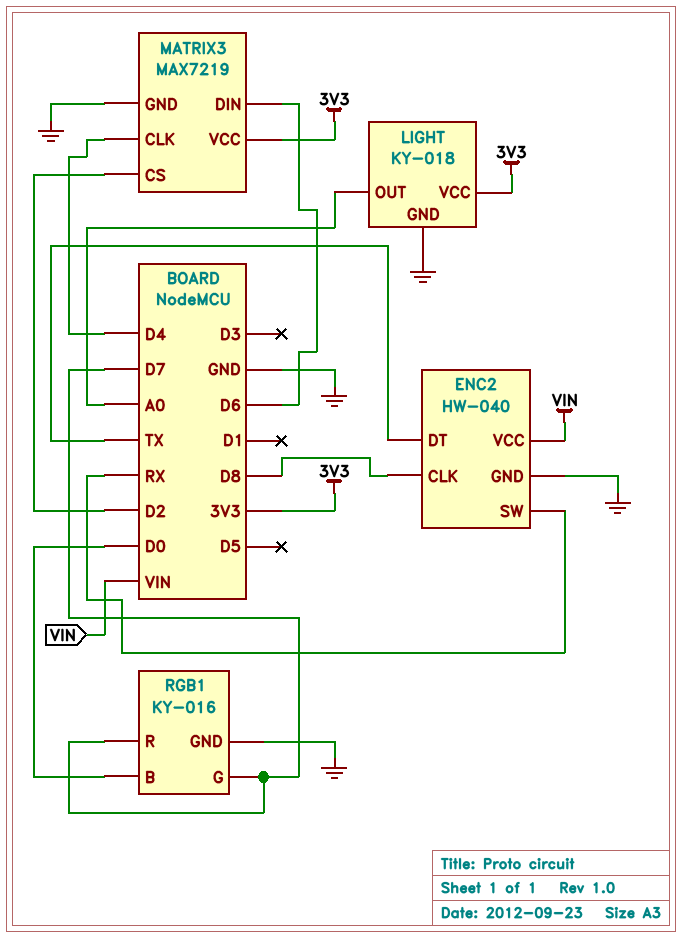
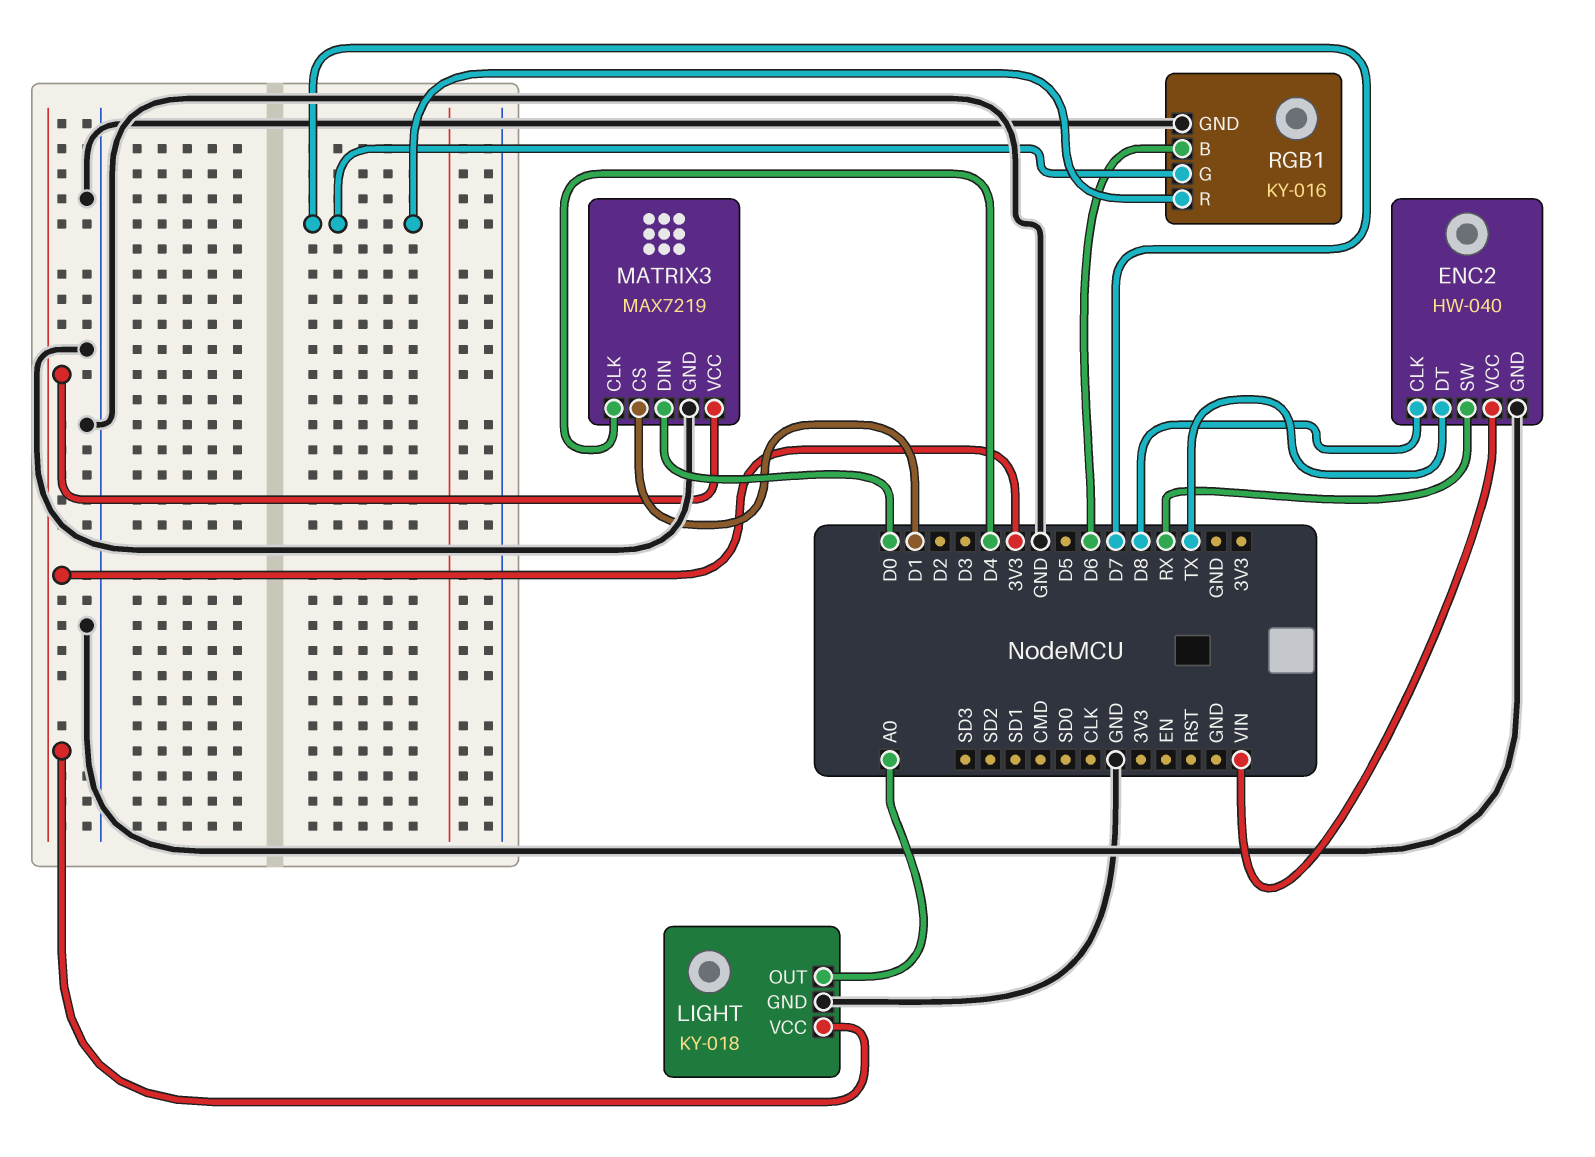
MATRIX3 pin CS: D2 -> D1
MATRIX3 pin DIN: D6 -> D0
RGB1 pin B: D0 -> D6

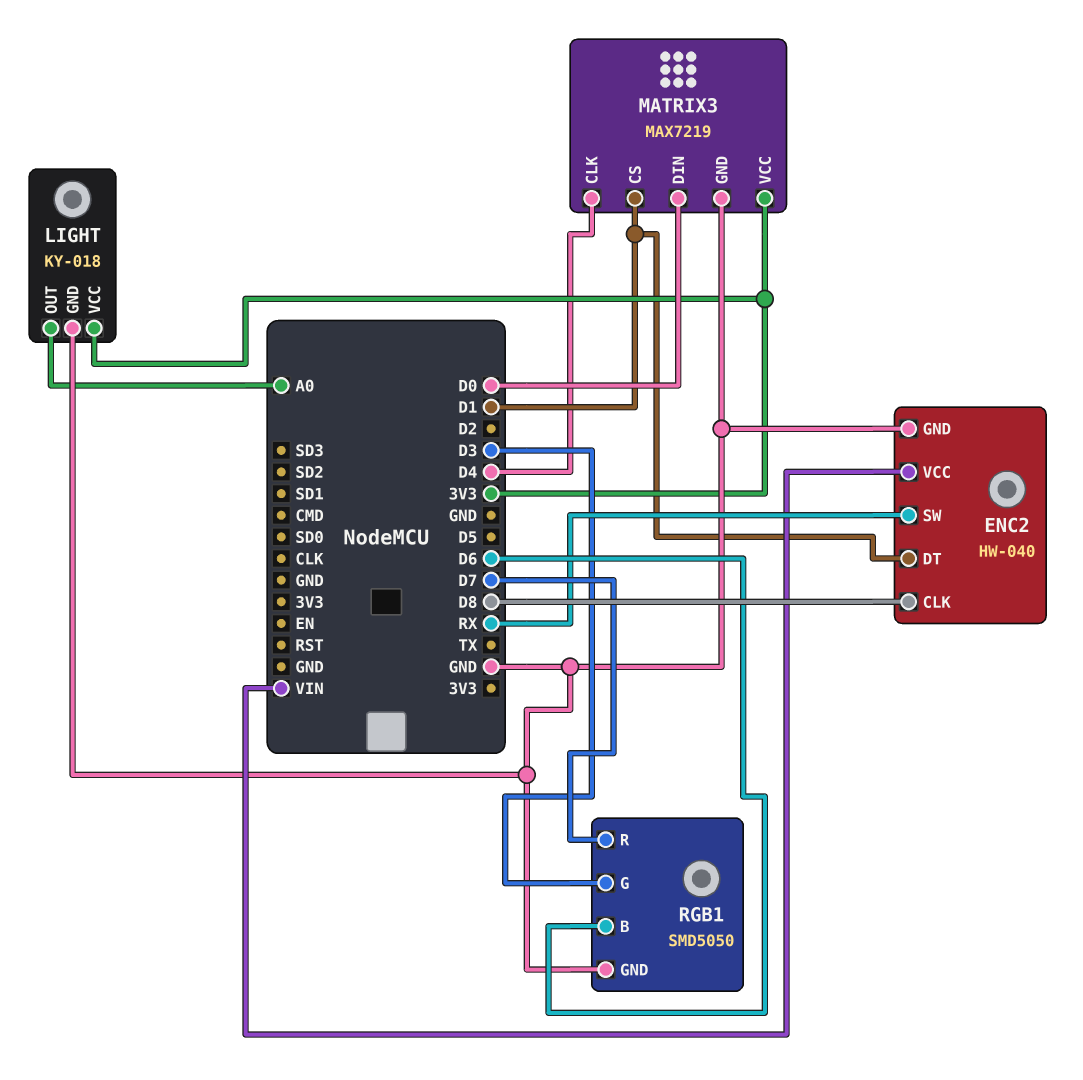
ENC2 pin DT: TX -> D1
RGB1: KY-016 -> SMD5050
RGB1 pin G: D7 -> D3

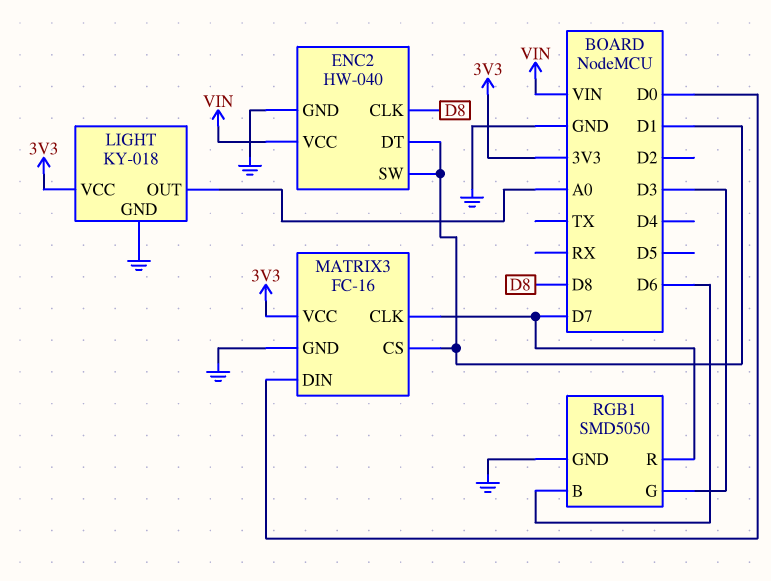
ENC2 pin SW: RX -> D1
MATRIX3: MAX7219 -> FC-16
MATRIX3 pin CLK: D4 -> D7

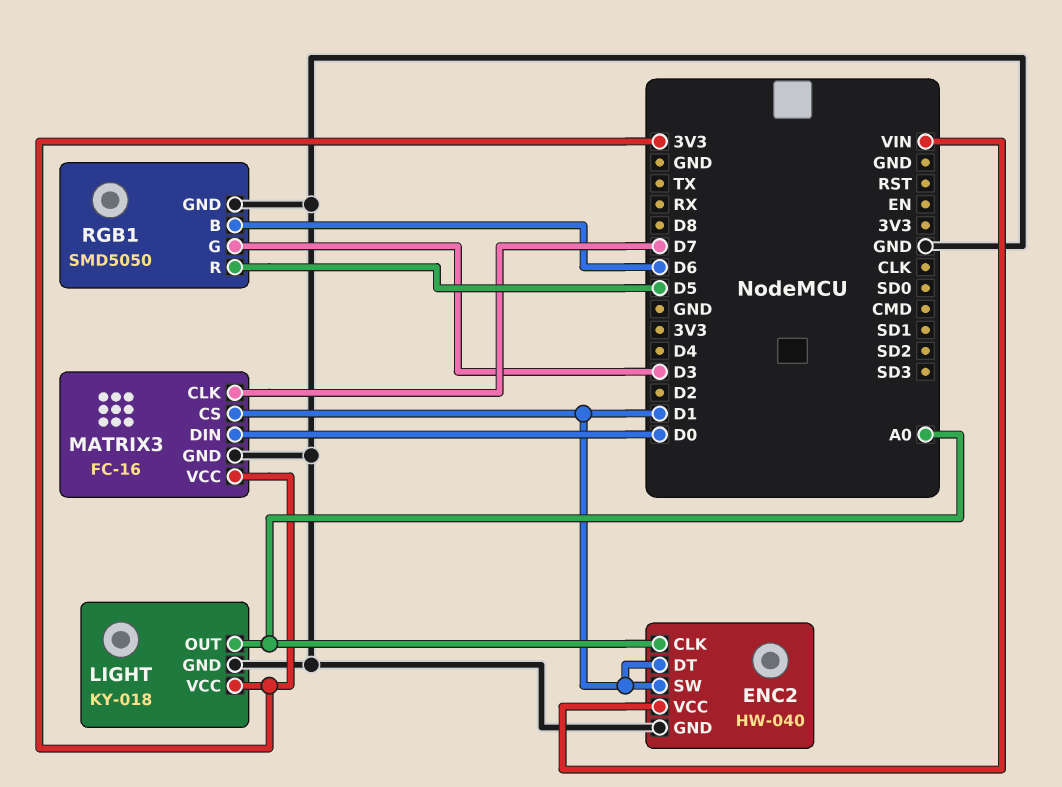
ENC2 pin CLK: D8 -> A0
RGB1 pin R: D7 -> D5

